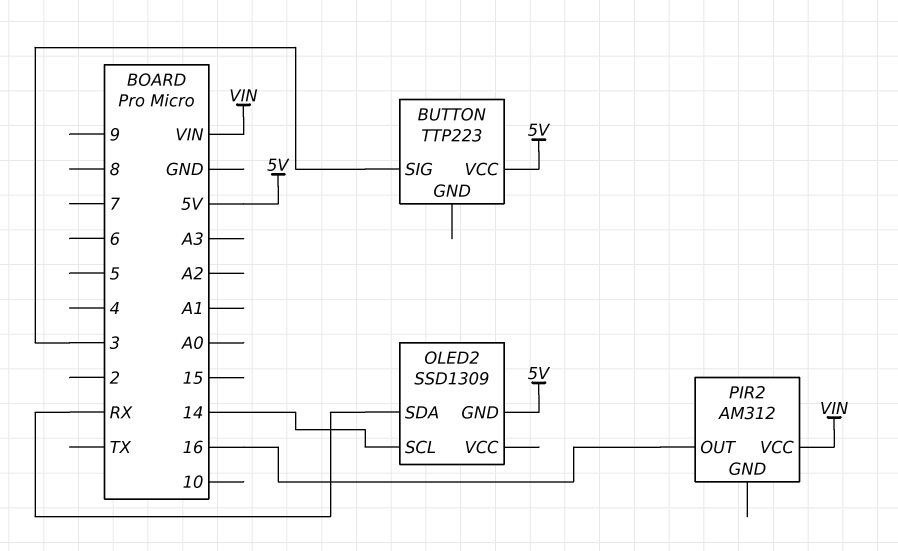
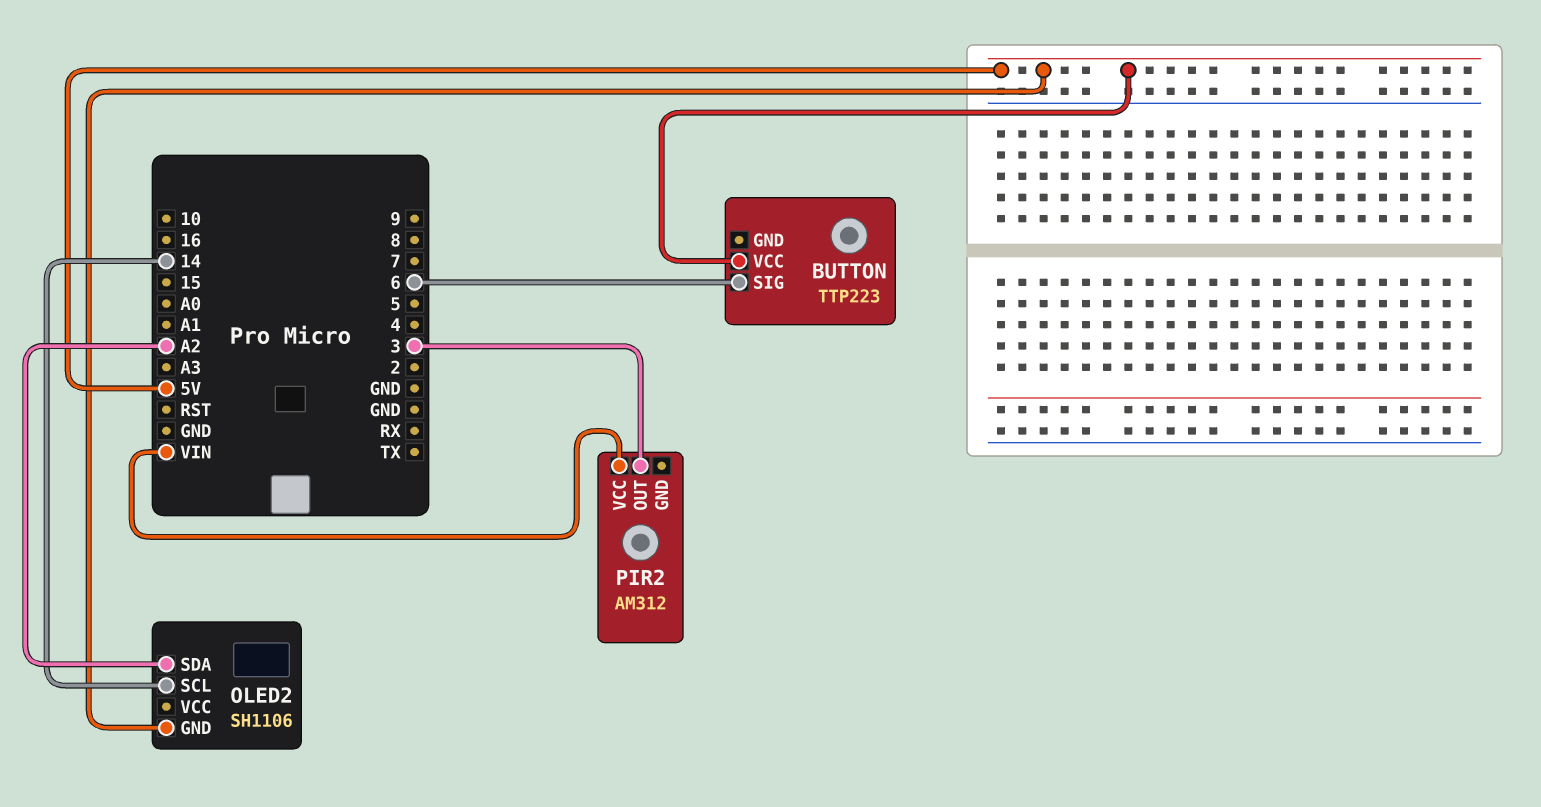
BUTTON pin SIG: 3 -> 6
OLED2: SSD1309 -> SH1106
OLED2 pin SDA: RX -> A2
PIR2 pin OUT: 16 -> 3

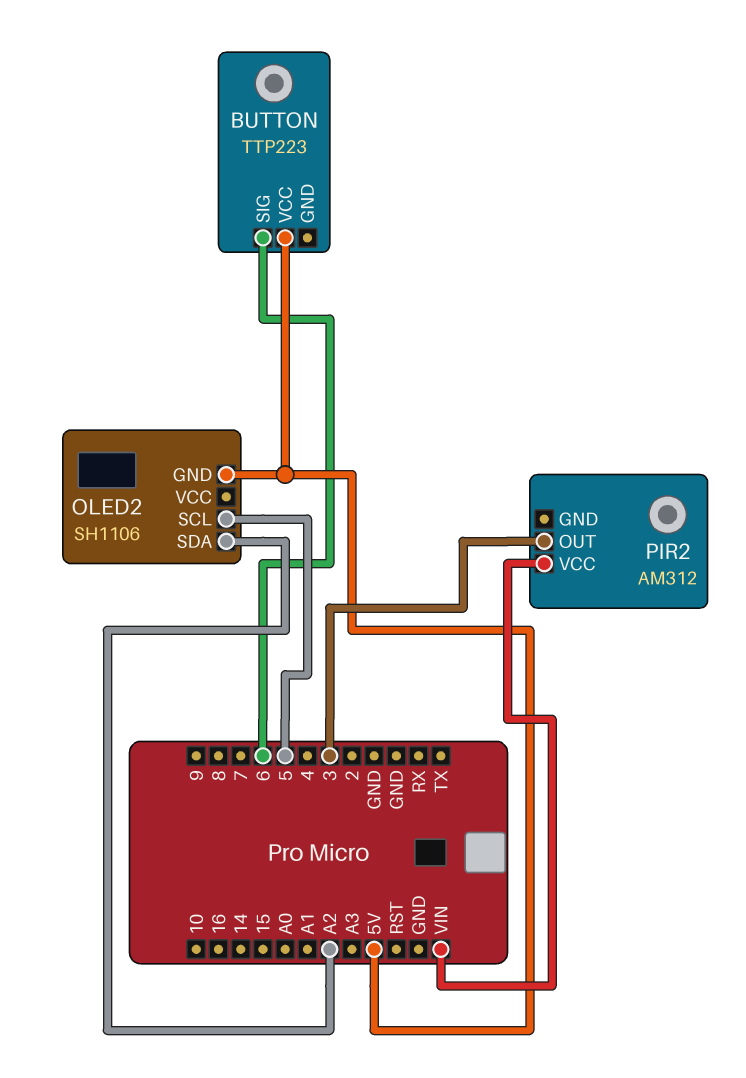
OLED2 pin SCL: 14 -> 5

